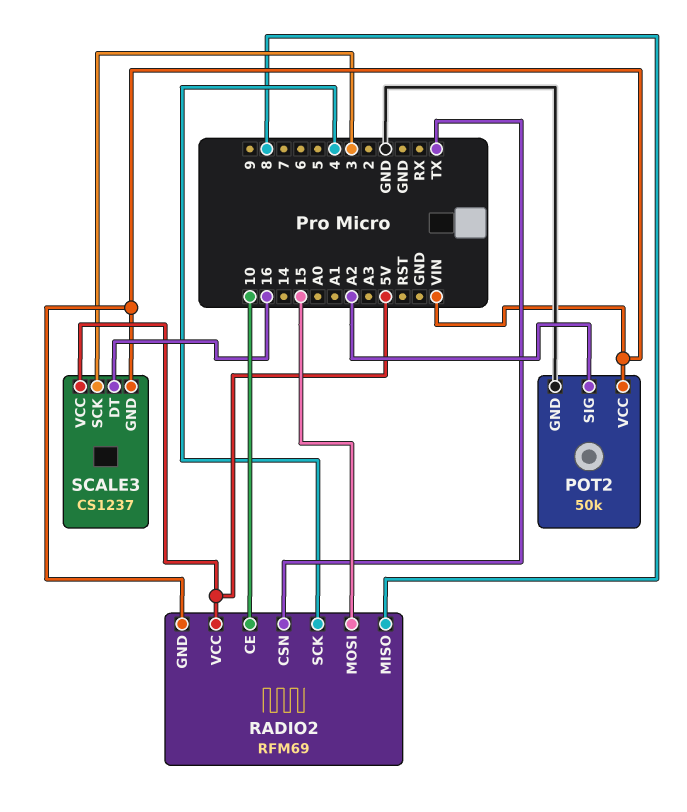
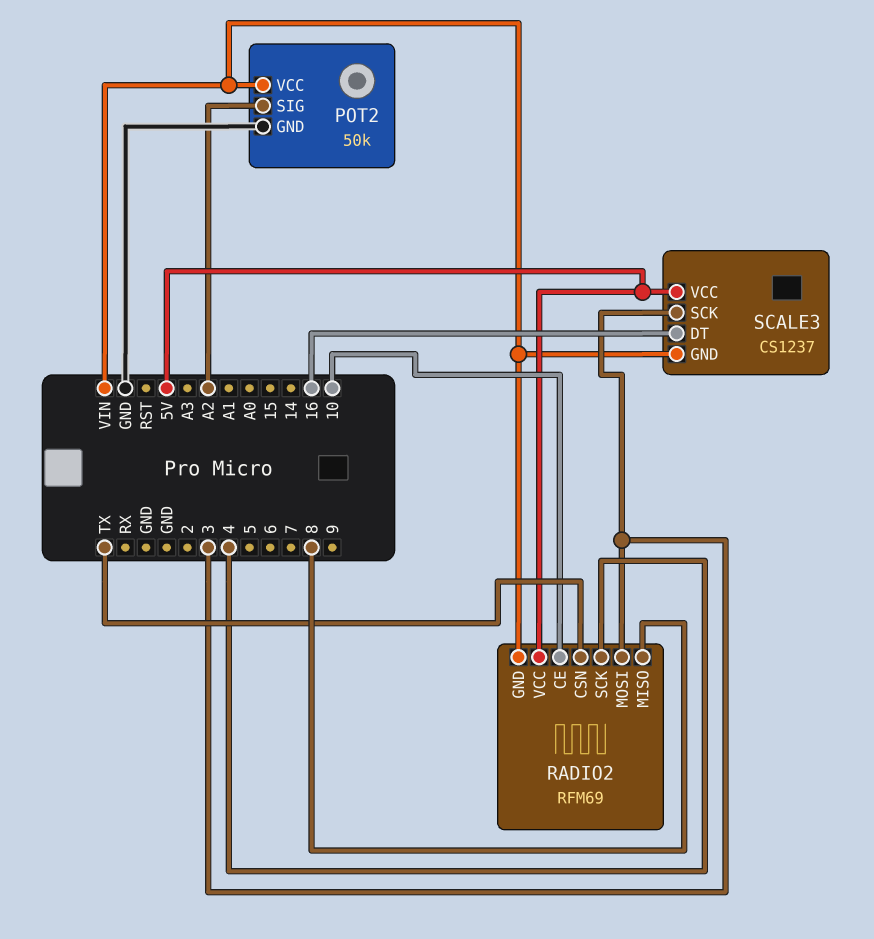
RADIO2 pin MOSI: 15 -> 3

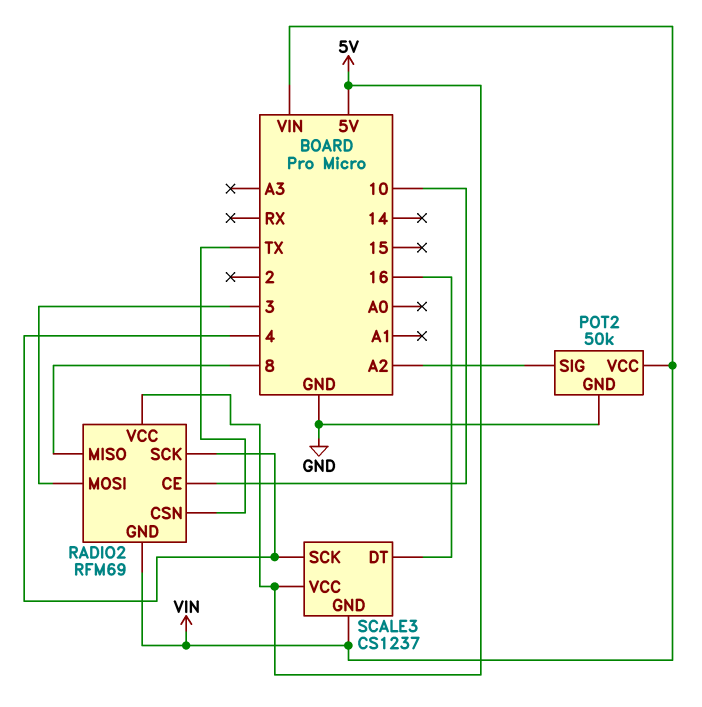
SCALE3 pin SCK: 3 -> 4

